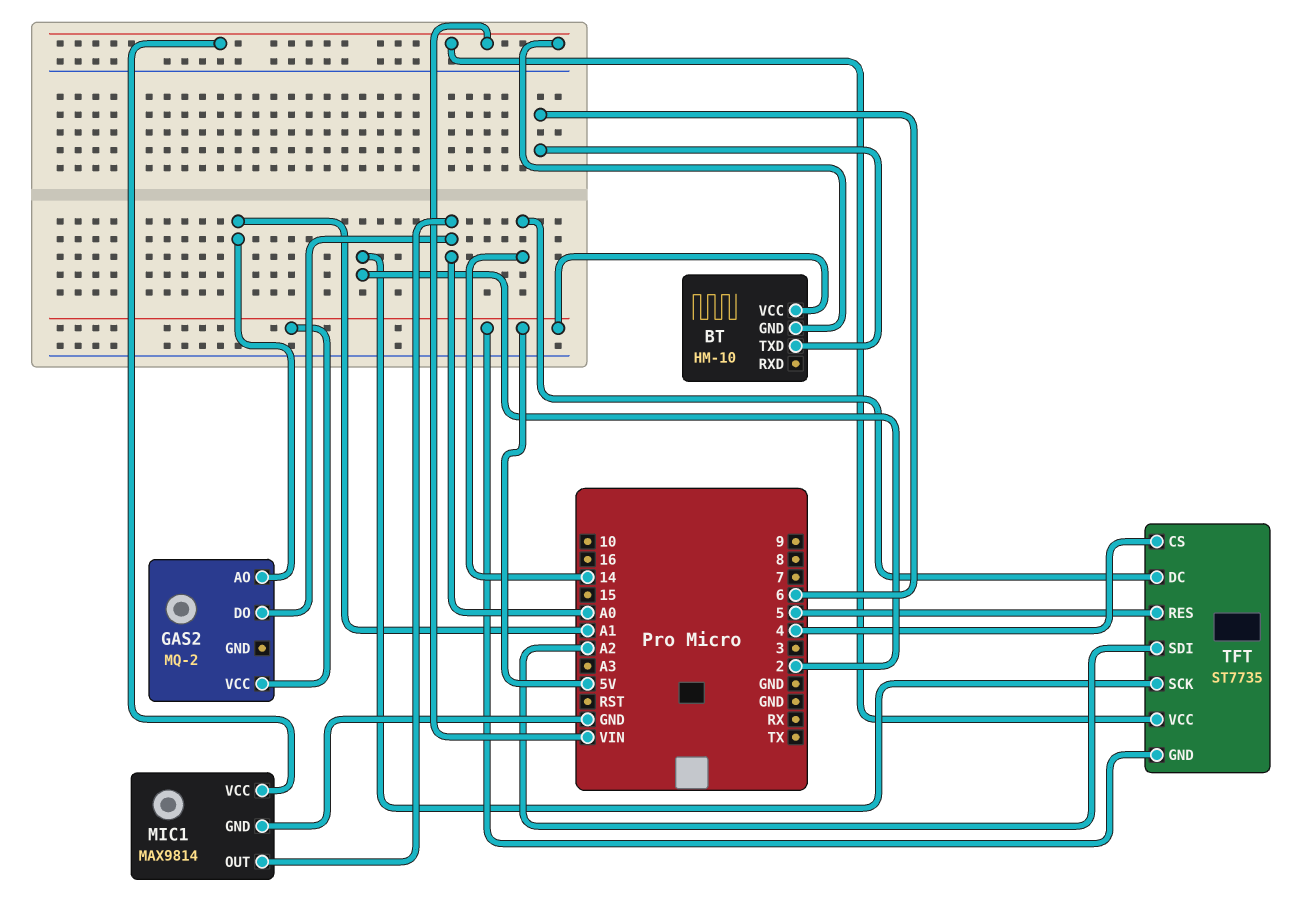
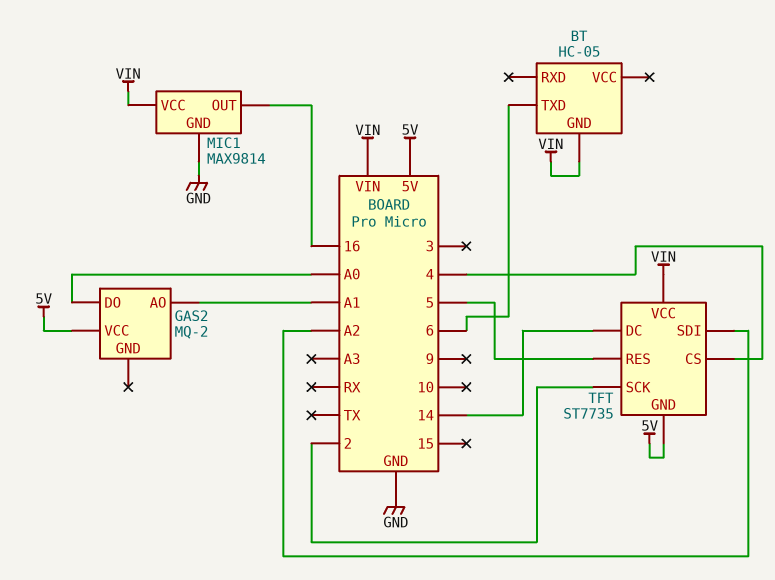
BT: HM-10 -> HC-05
BT pin VCC: 5V -> none
MIC1 pin OUT: A0 -> 16

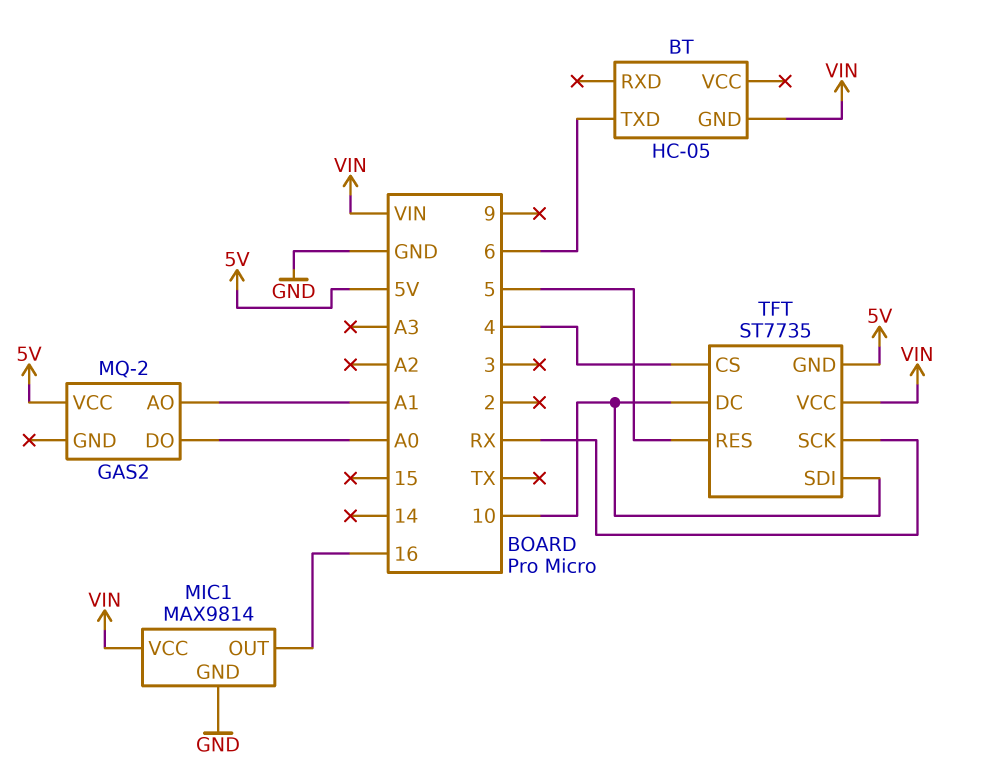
TFT pin DC: 14 -> 10
TFT pin SCK: 2 -> RX
TFT pin SDI: A2 -> 10

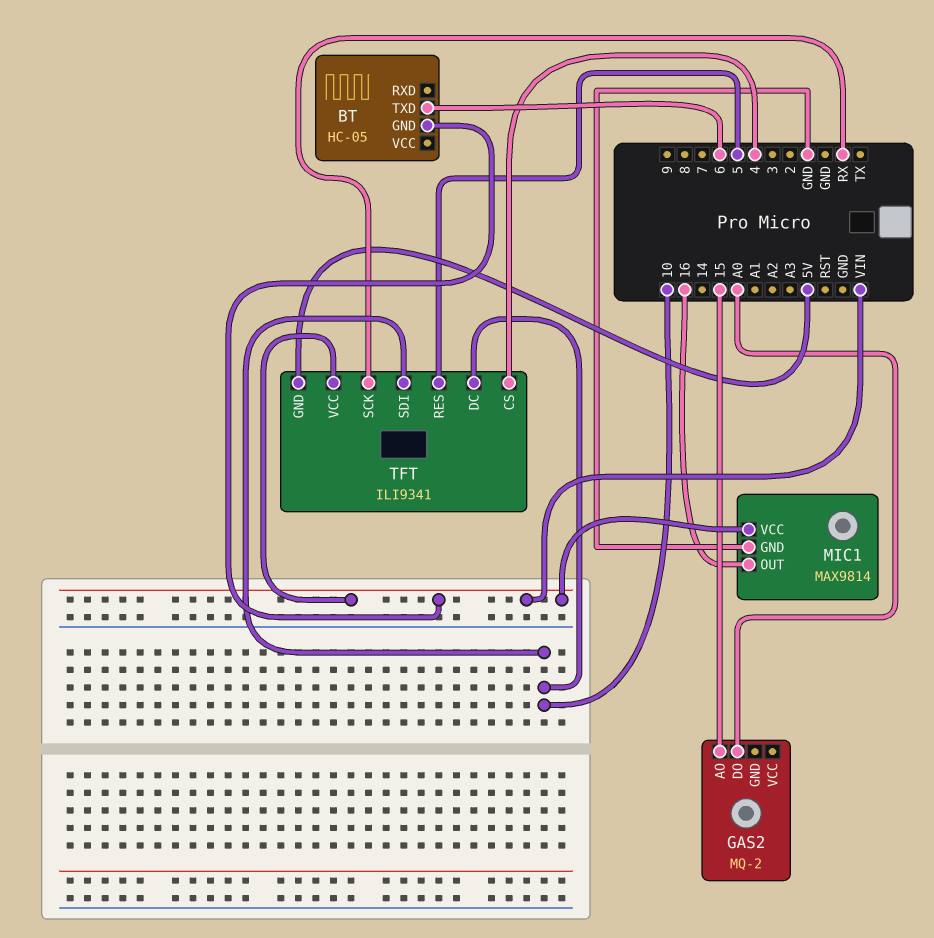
GAS2 pin AO: A1 -> 15
GAS2 pin VCC: 5V -> none
TFT: ST7735 -> ILI9341

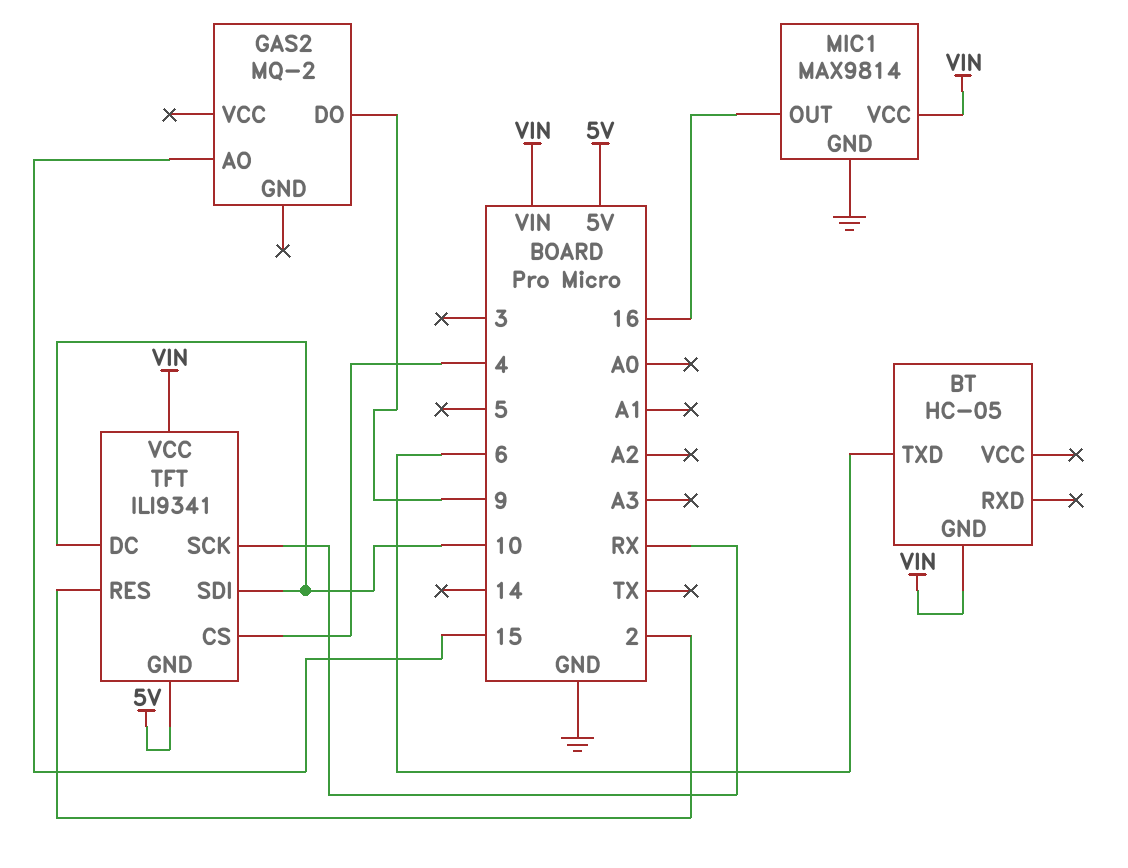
GAS2 pin DO: A0 -> 9
TFT pin RES: 5 -> 2

